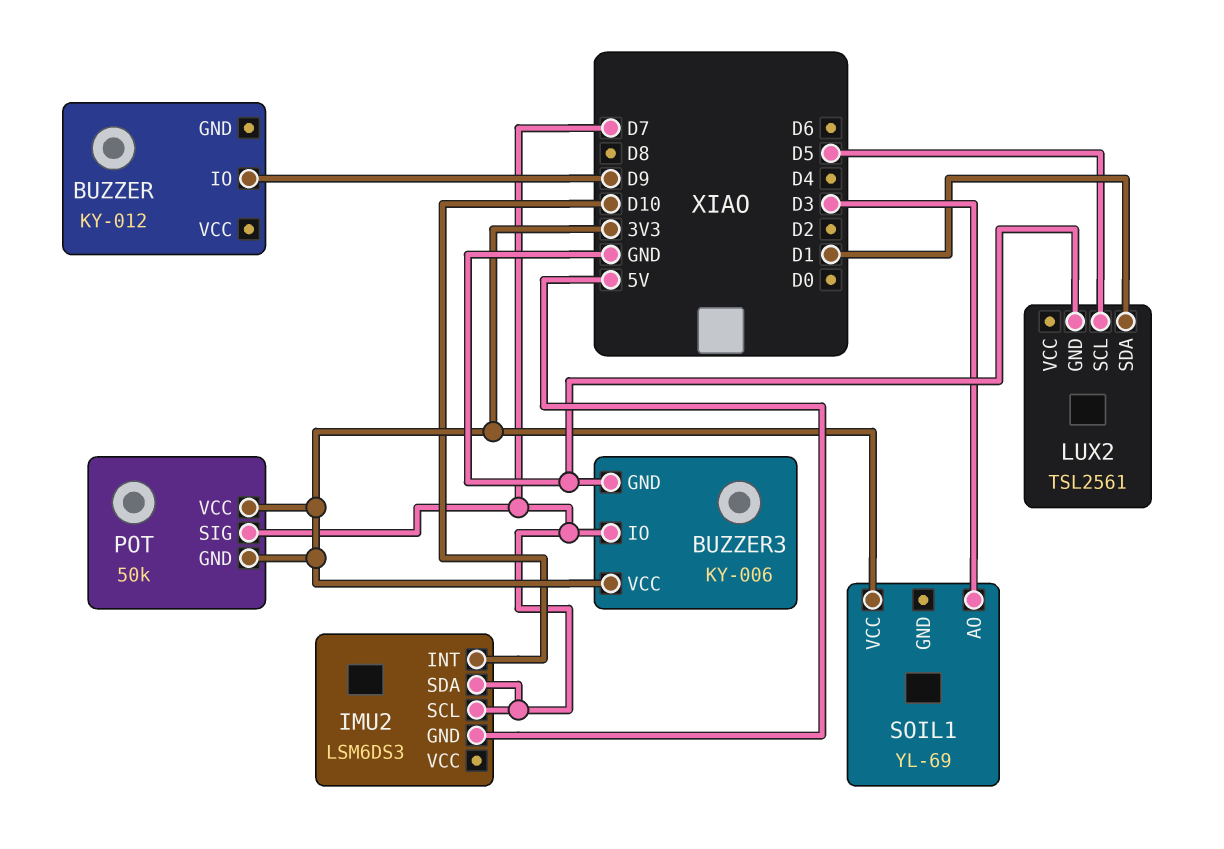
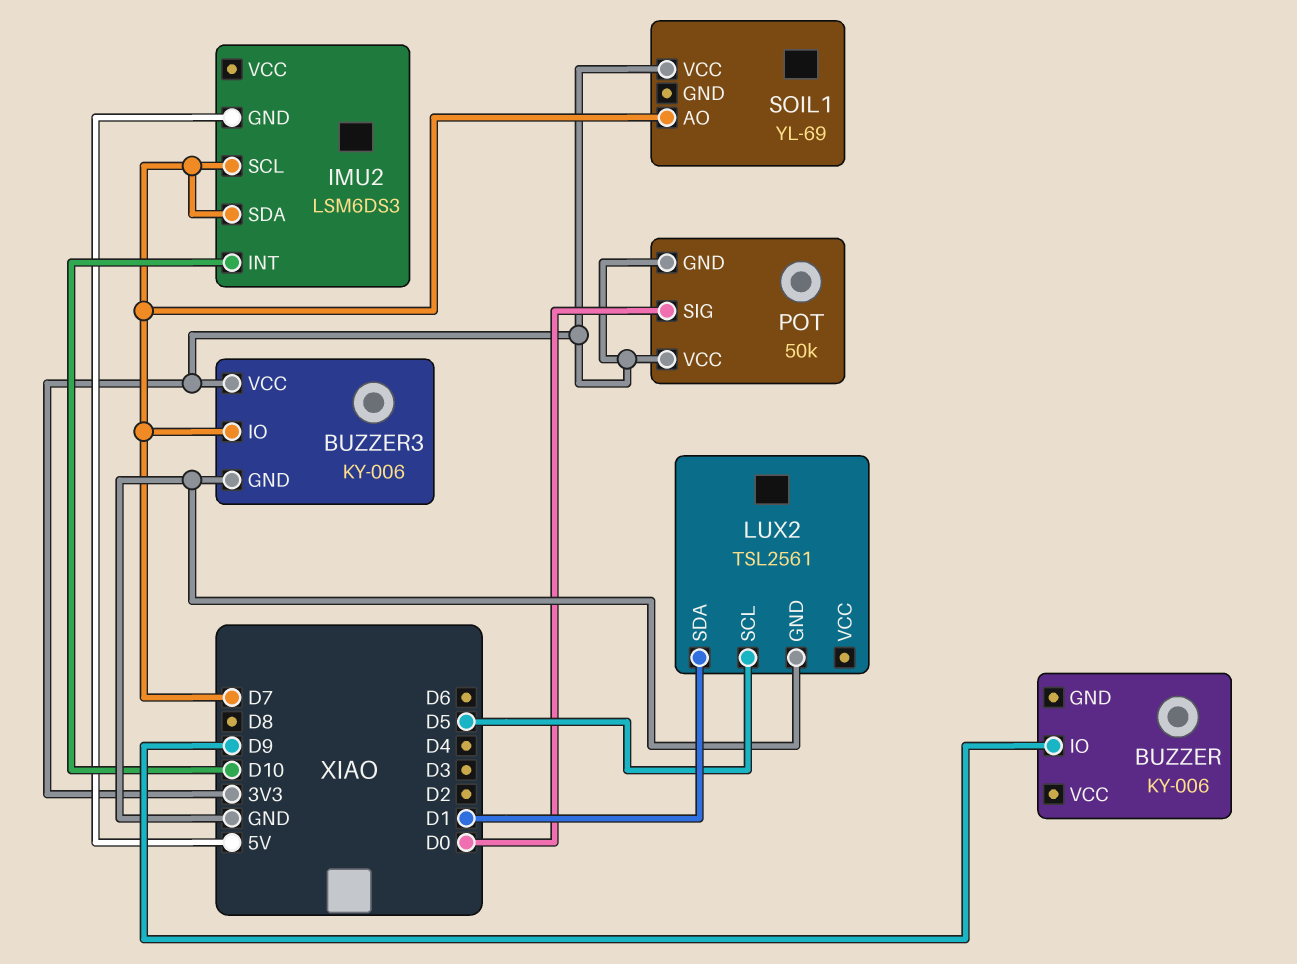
BUZZER: KY-012 -> KY-006
POT pin SIG: D7 -> D0
SOIL1 pin AO: D3 -> D7

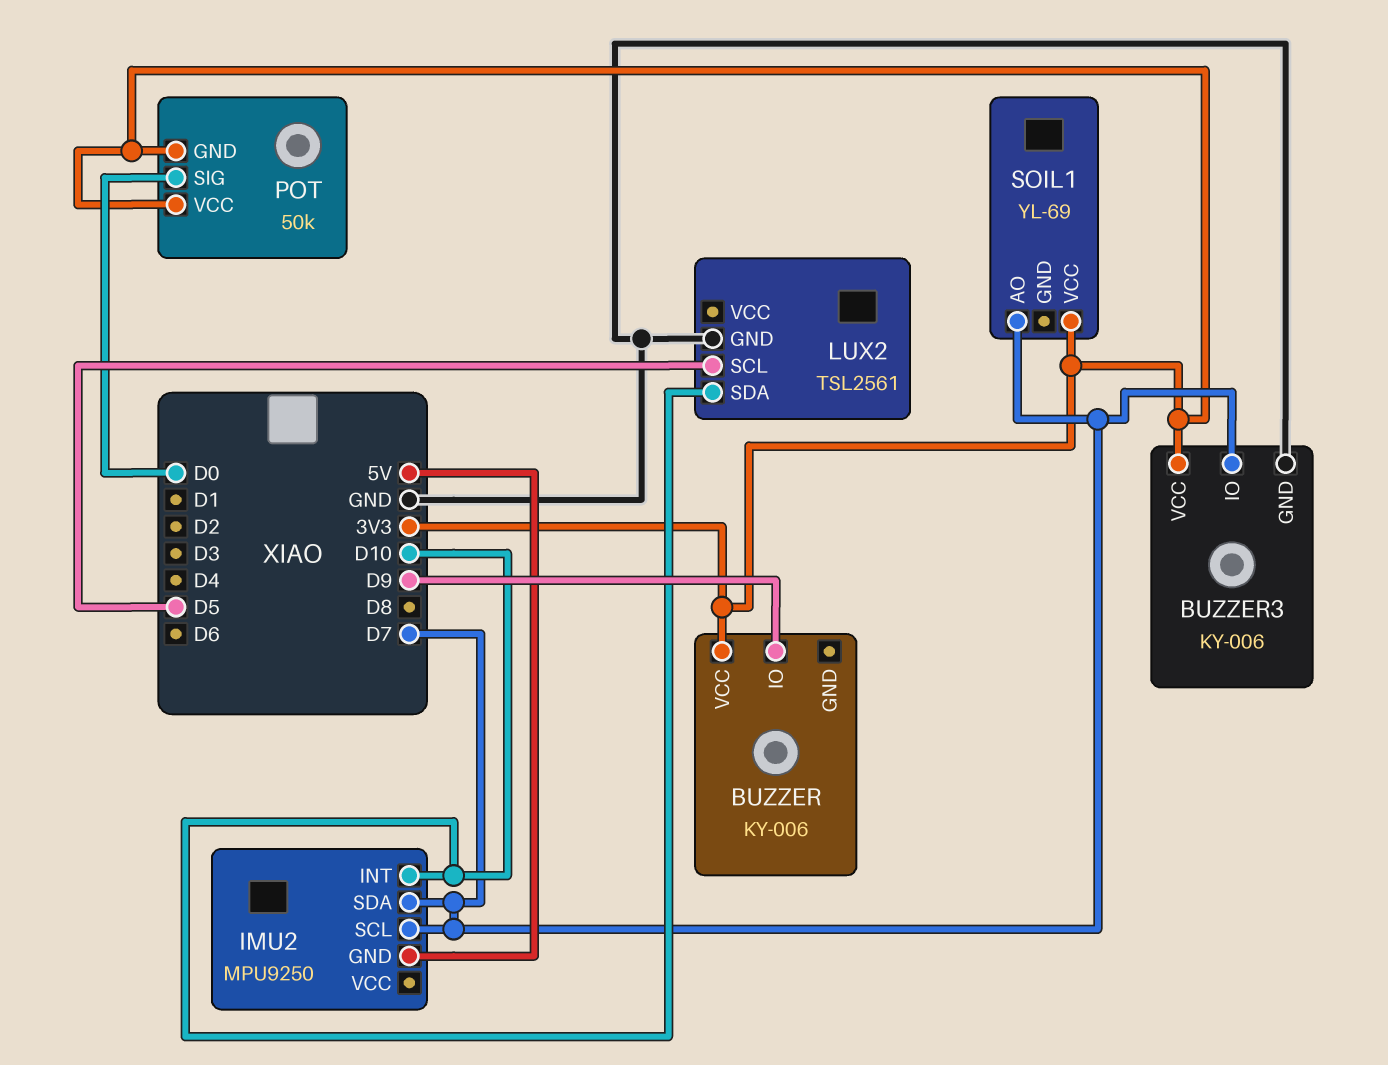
BUZZER pin VCC: none -> 3V3
IMU2: LSM6DS3 -> MPU9250
LUX2 pin SDA: D1 -> D10

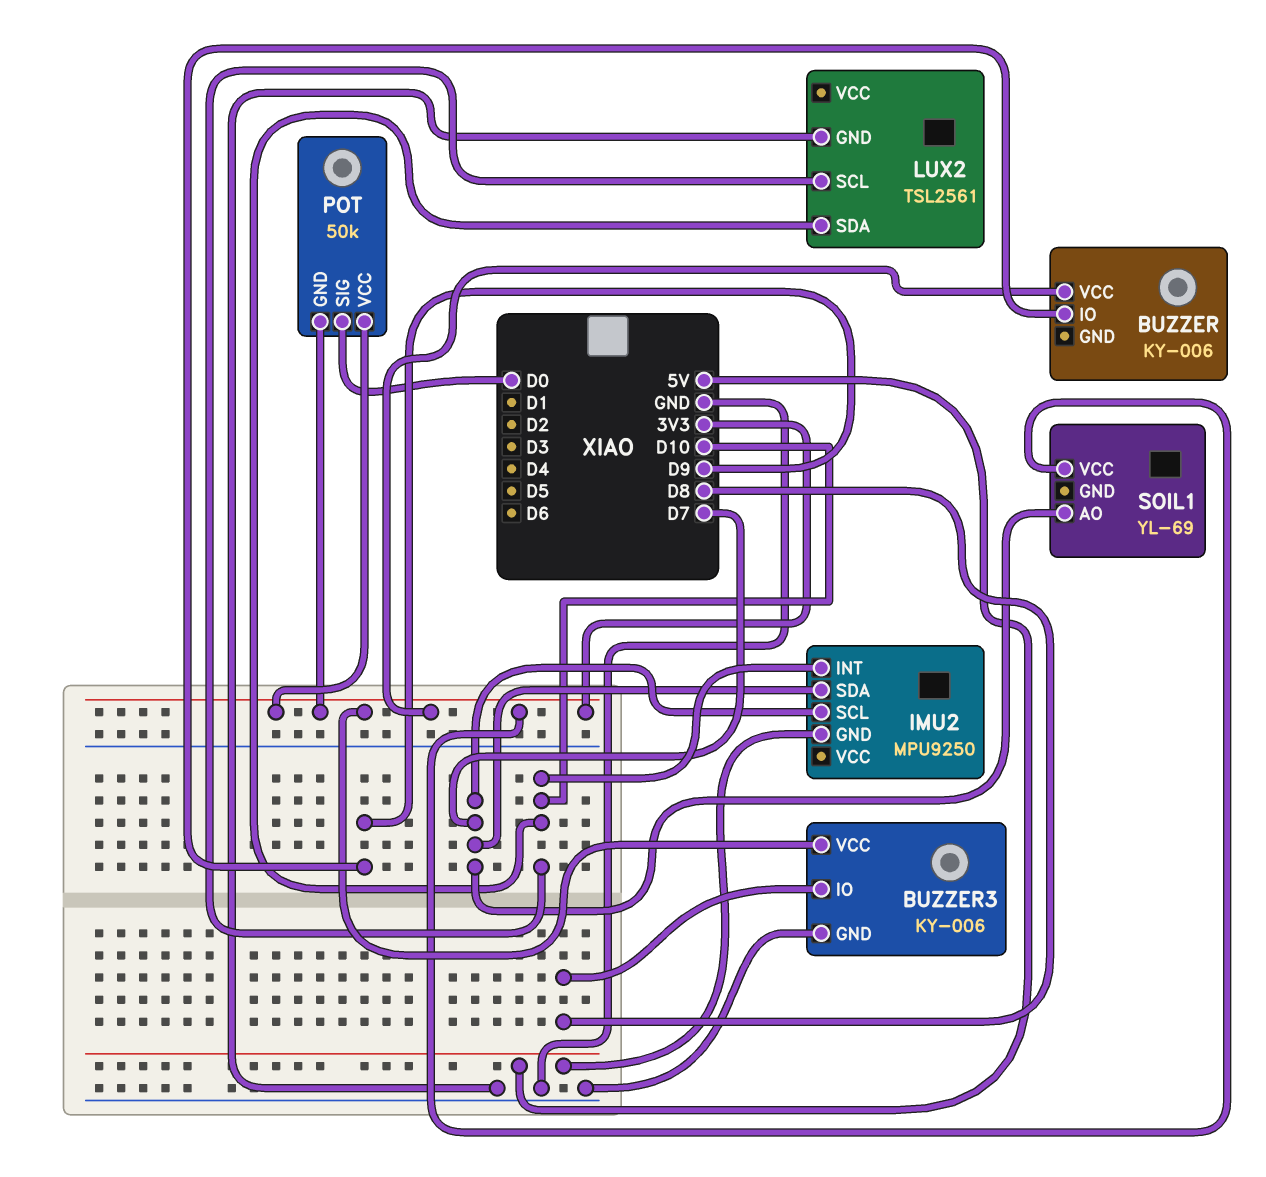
BUZZER3 pin IO: D7 -> D8
LUX2 pin SCL: D5 -> D10

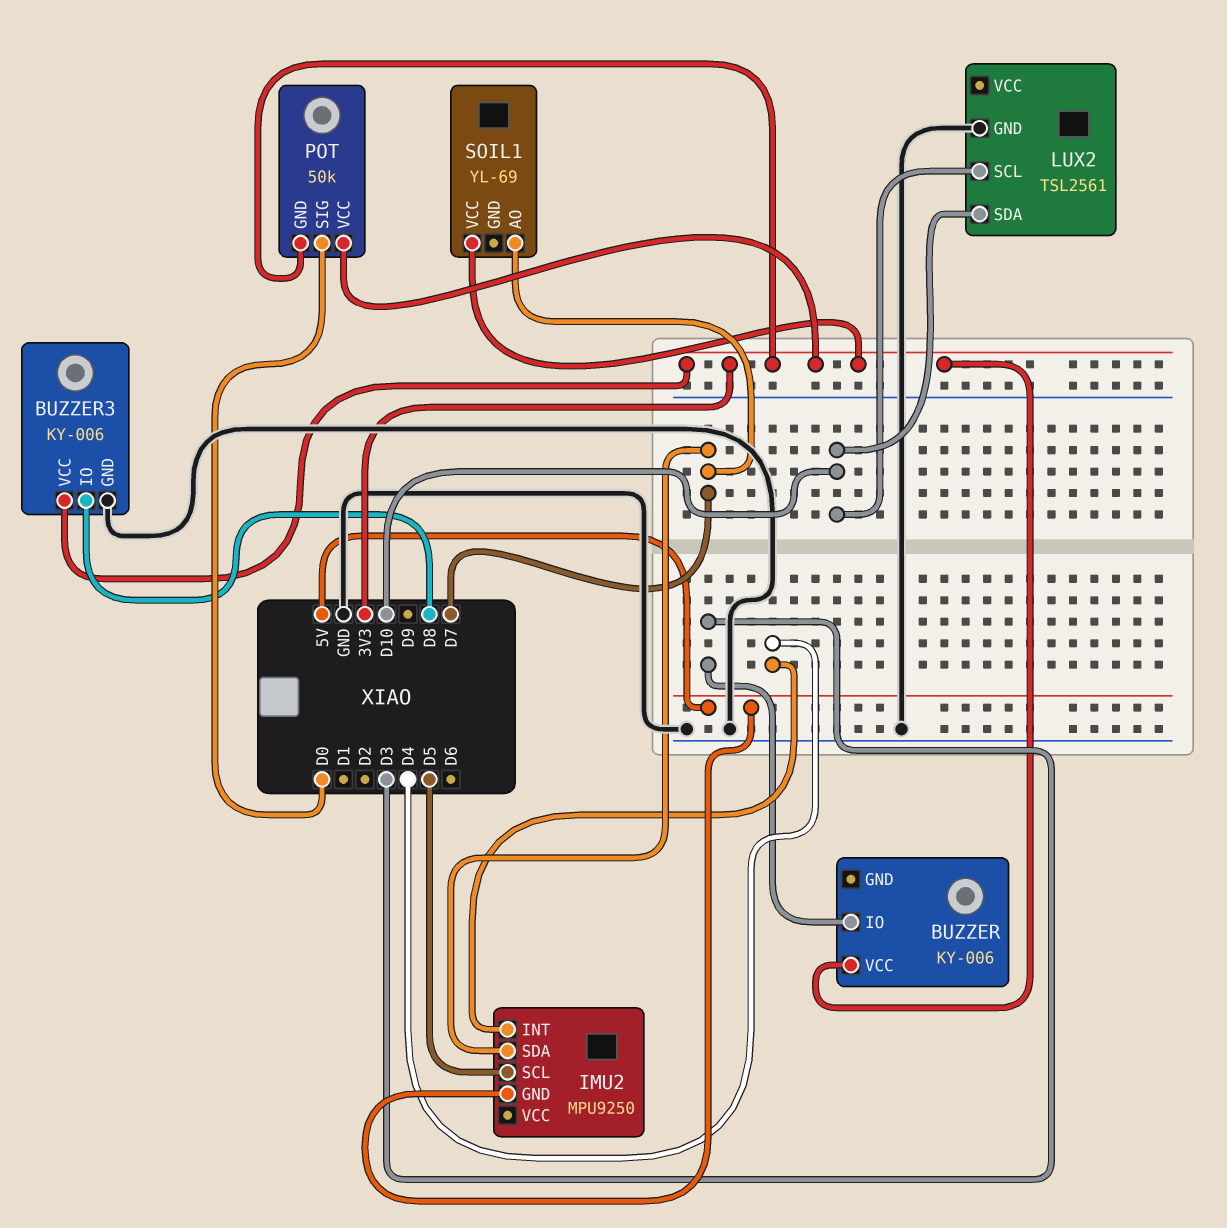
BUZZER pin IO: D9 -> D3
IMU2 pin INT: D10 -> D4
IMU2 pin SCL: D7 -> D5

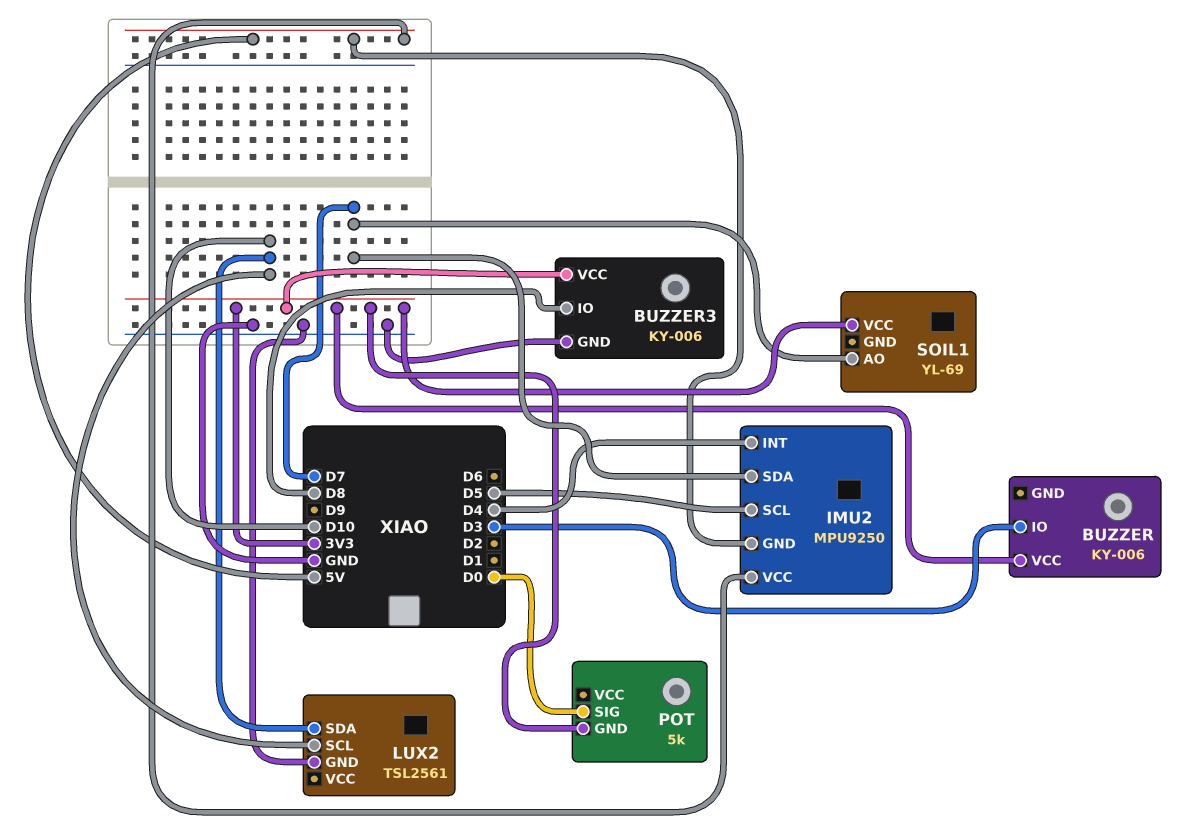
IMU2 pin VCC: none -> 5V
POT: 50k -> 5k
POT pin VCC: 3V3 -> none

